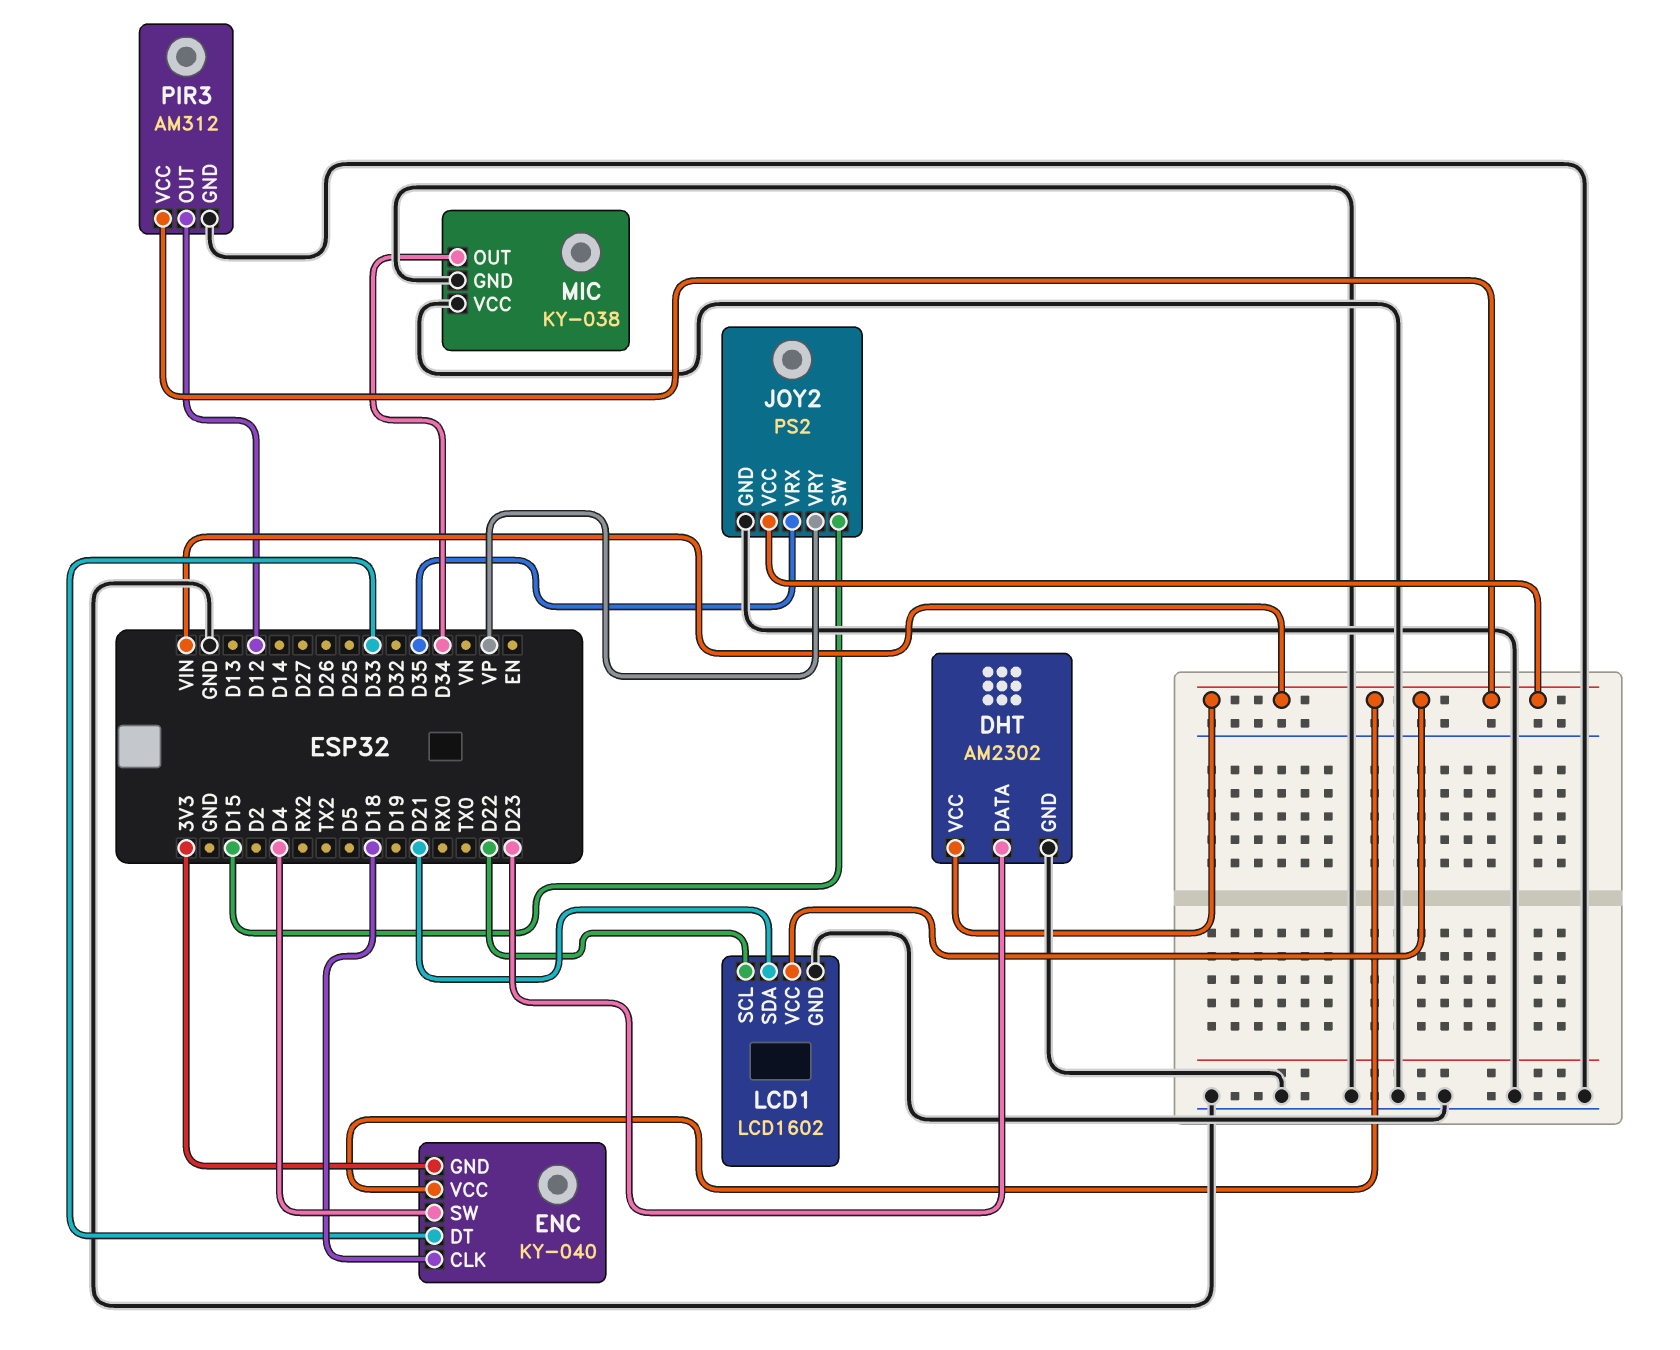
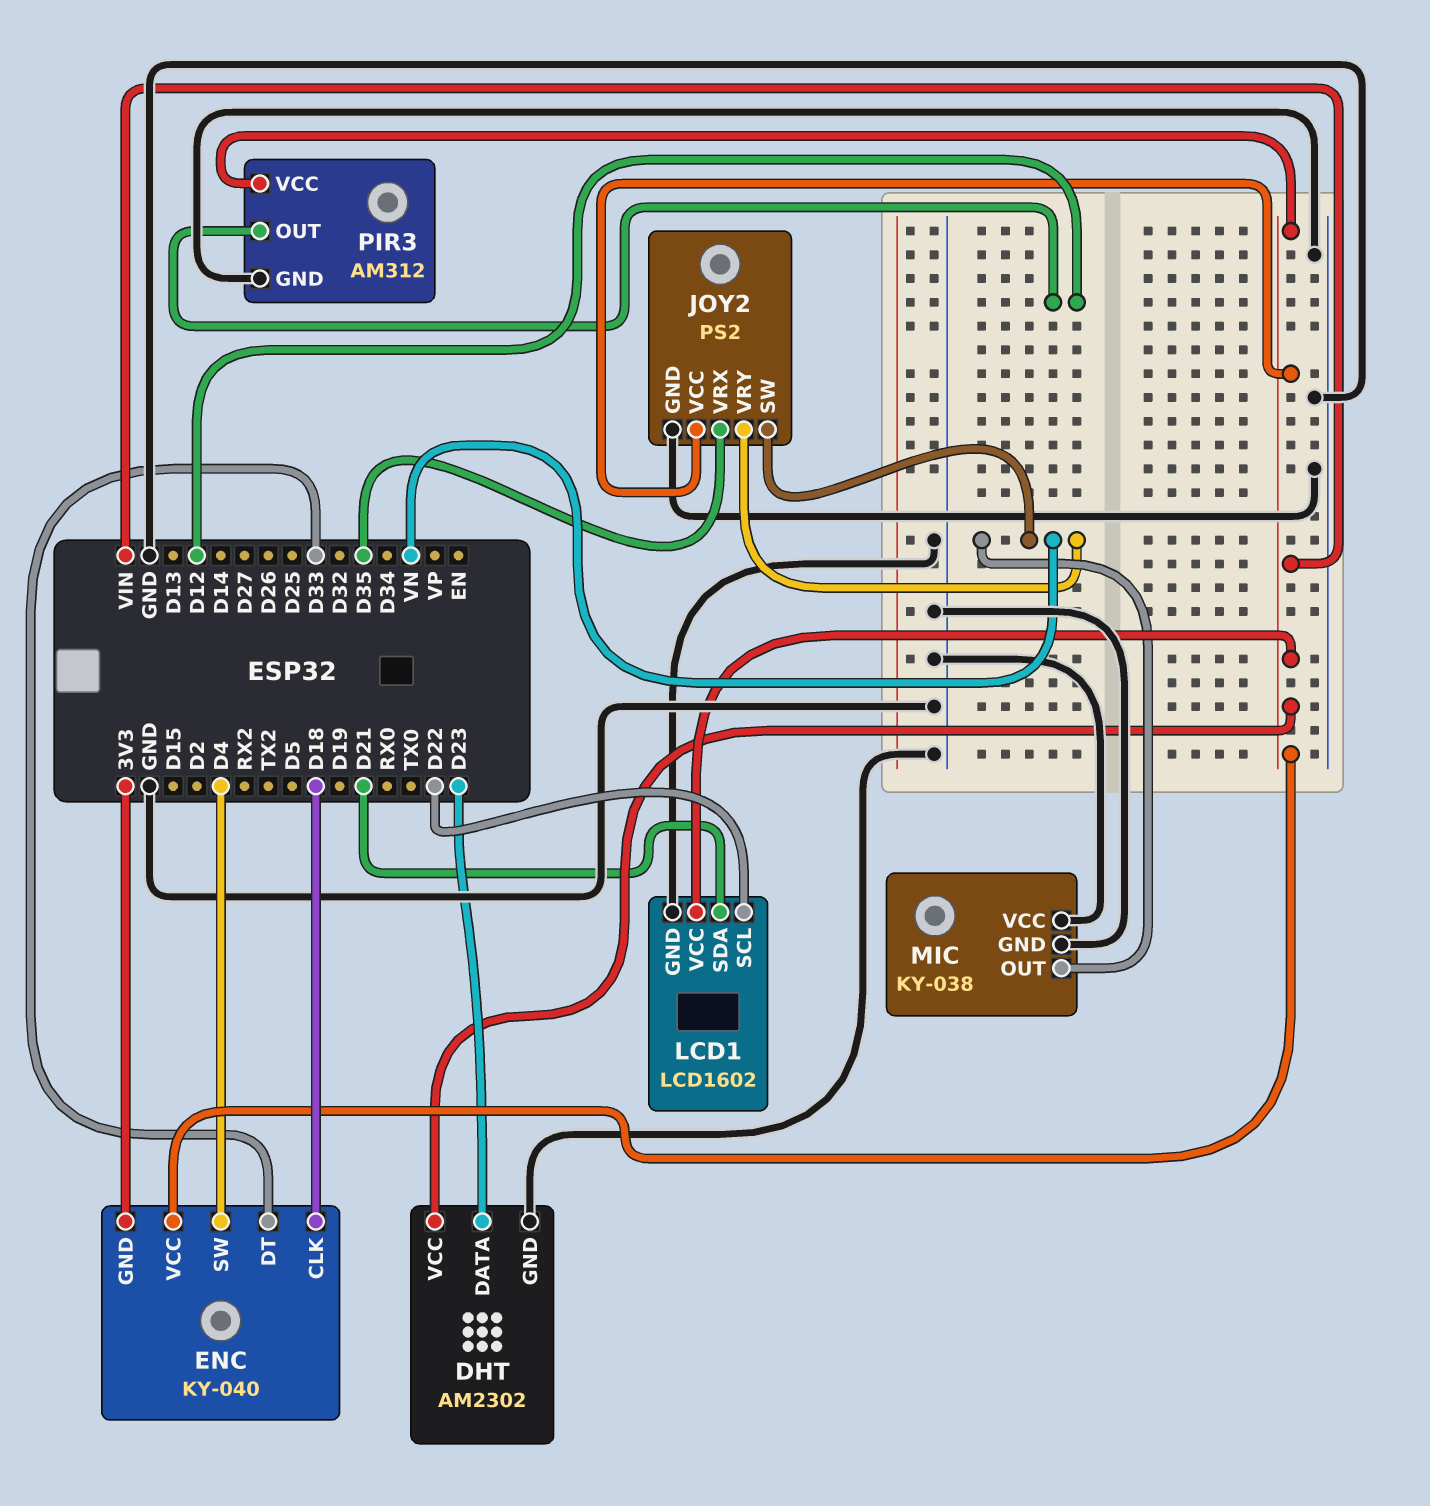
JOY2 pin SW: D15 -> VN
JOY2 pin VRY: VP -> VN
MIC pin OUT: D34 -> VN

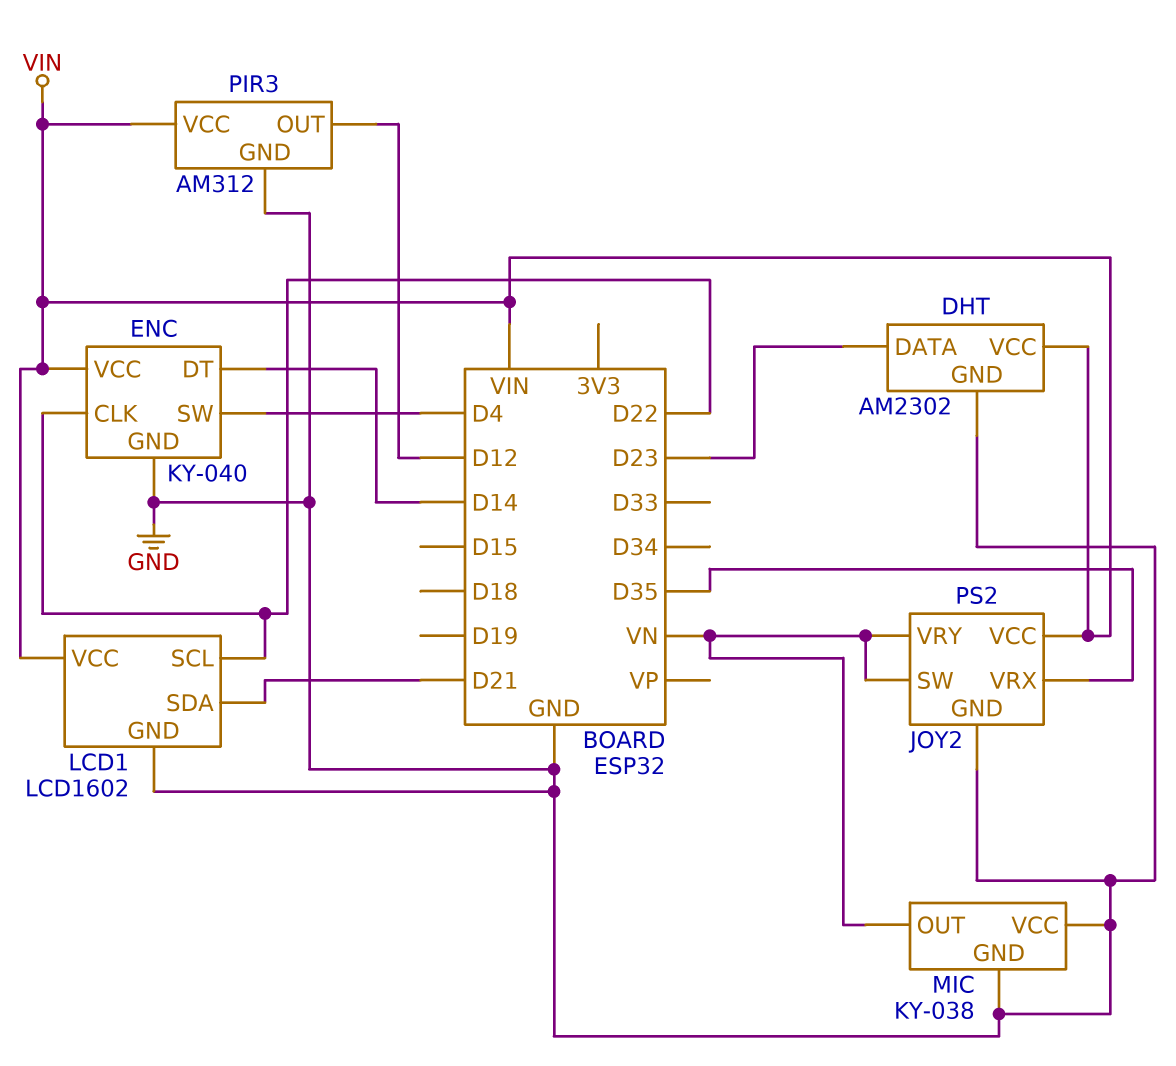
ENC pin CLK: D18 -> D22
ENC pin DT: D33 -> D14
ENC pin GND: 3V3 -> GND

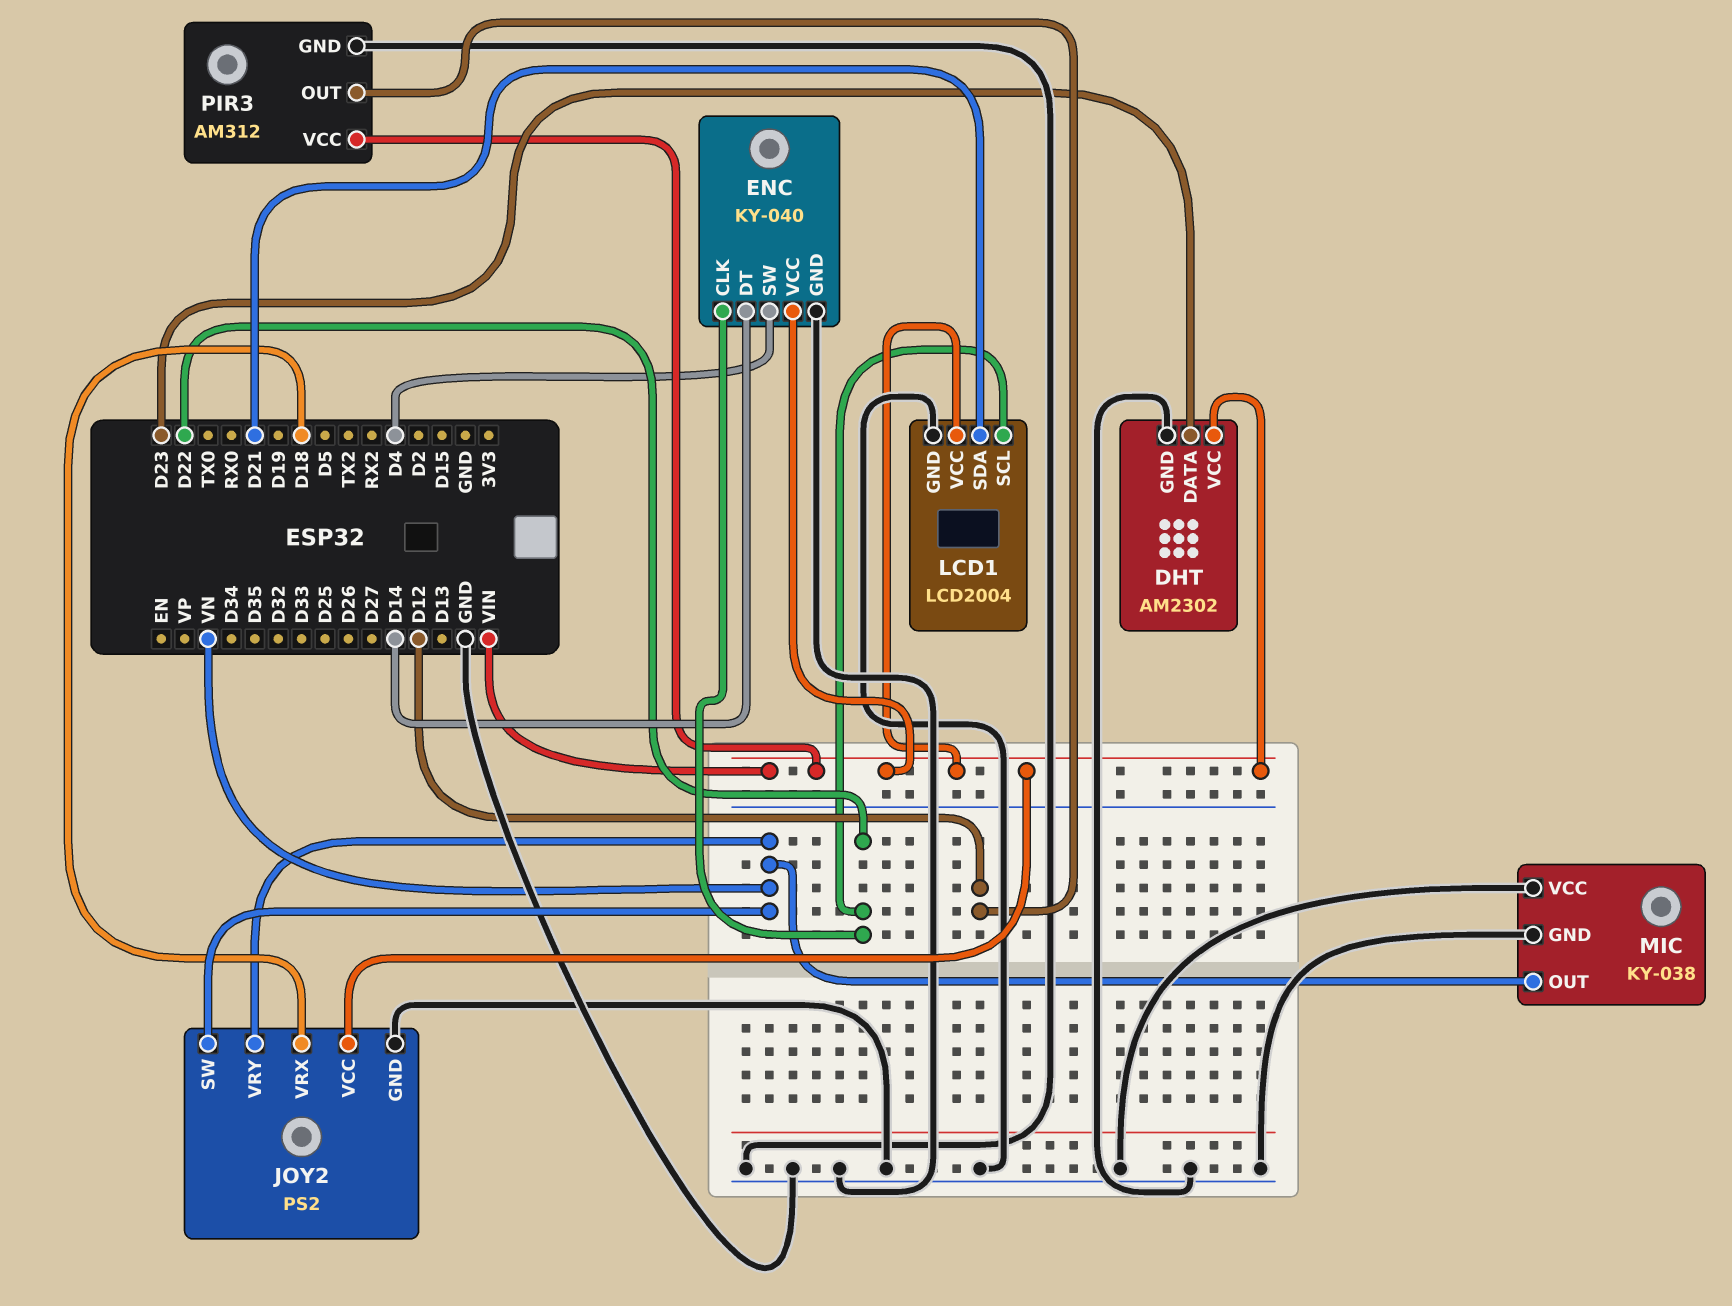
JOY2 pin VRX: D35 -> D18
LCD1: LCD1602 -> LCD2004

